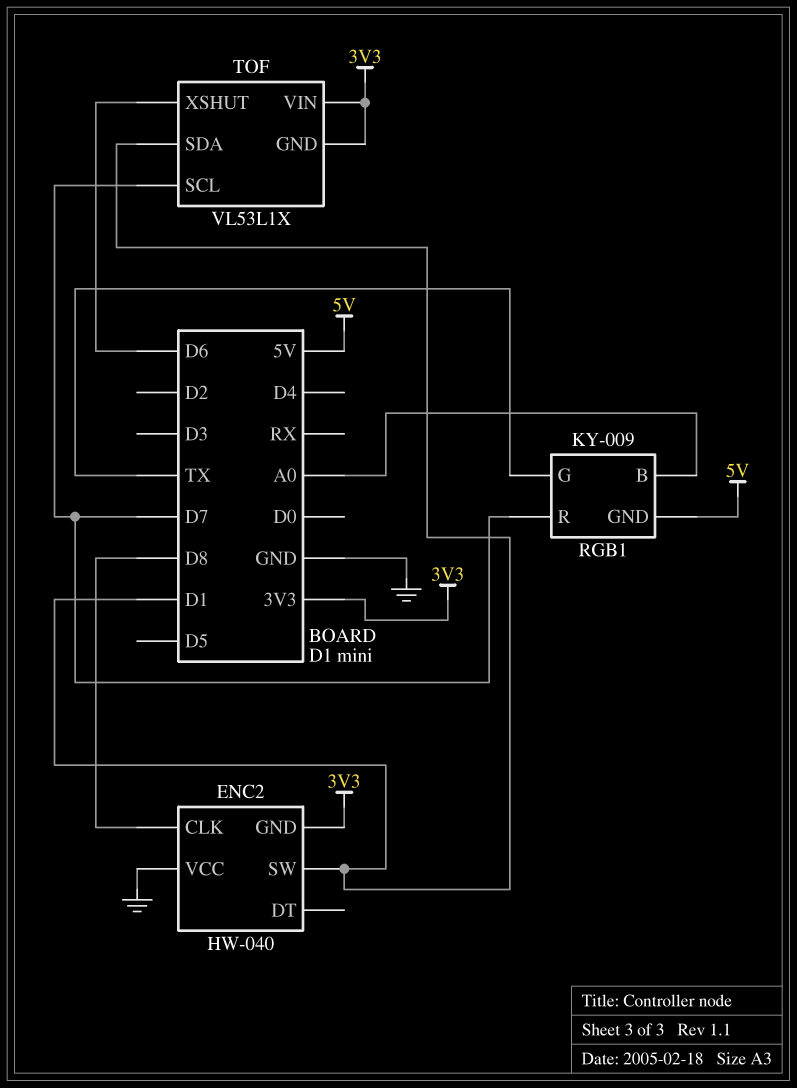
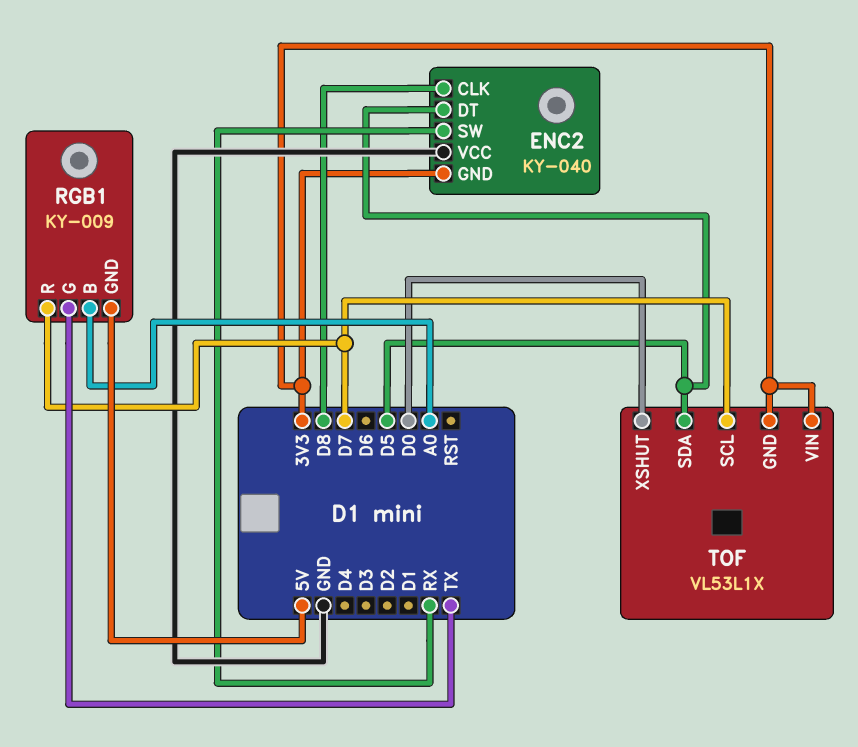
ENC2: HW-040 -> KY-040
ENC2 pin DT: none -> D5
ENC2 pin SW: D1 -> RX
TOF pin SDA: D1 -> D5
TOF pin XSHUT: D6 -> D0

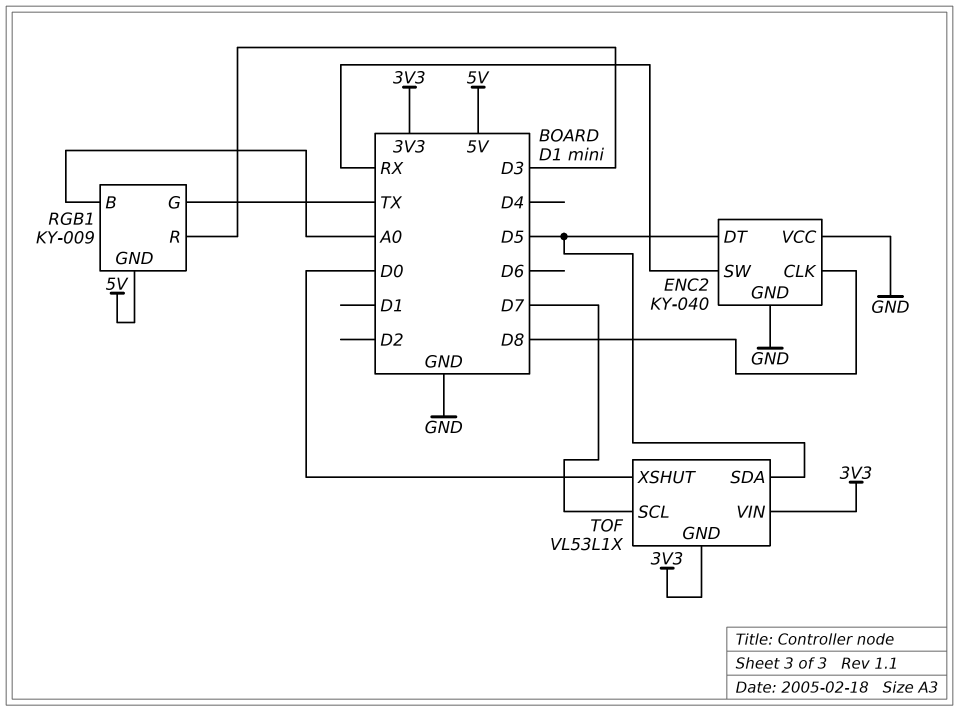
ENC2 pin GND: 3V3 -> GND
RGB1 pin R: D7 -> D3

